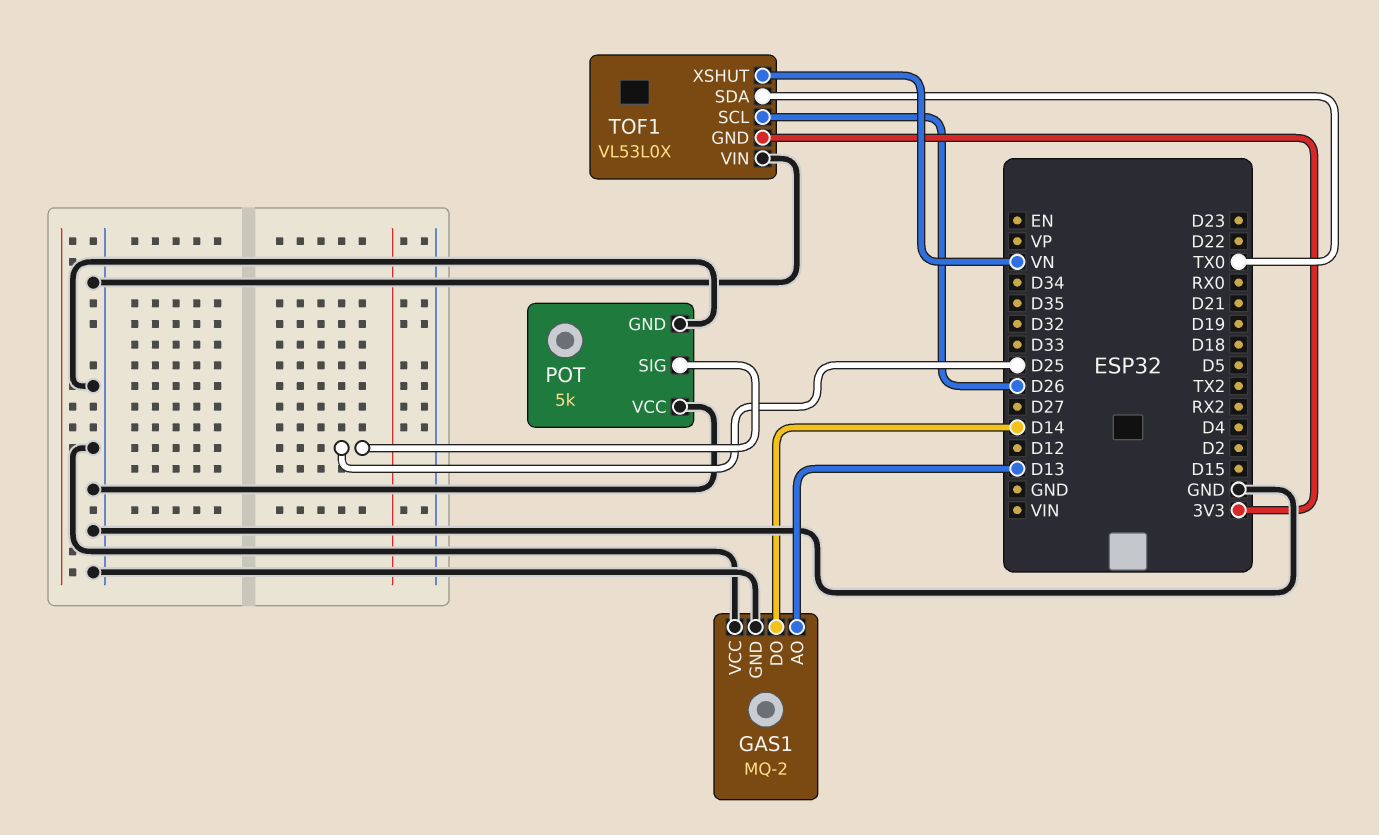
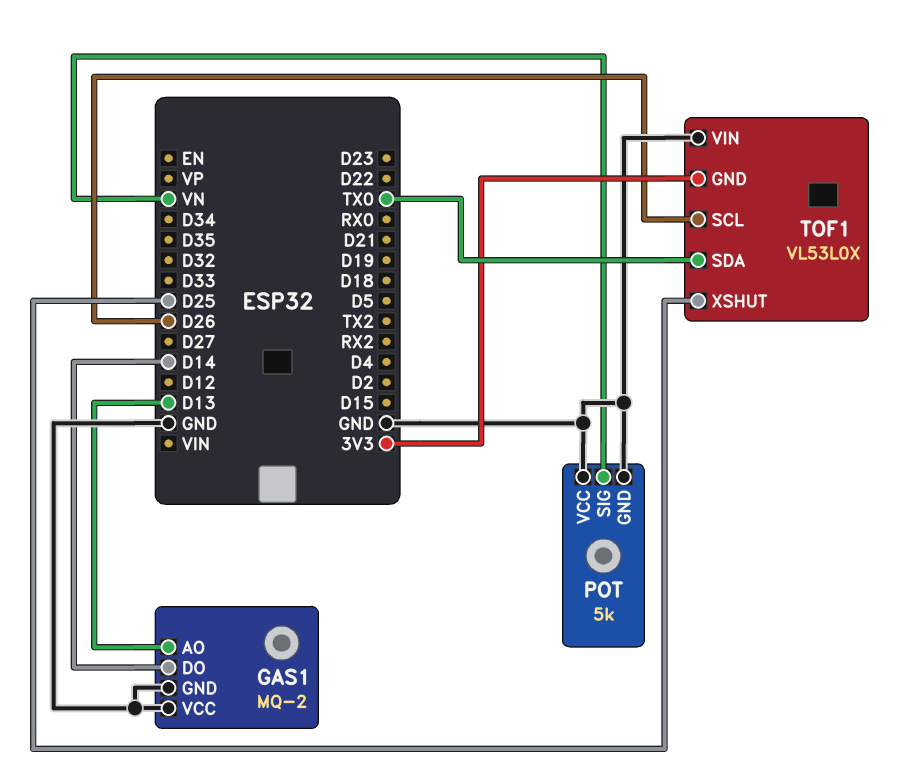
POT pin SIG: D25 -> VN
TOF1 pin XSHUT: VN -> D25

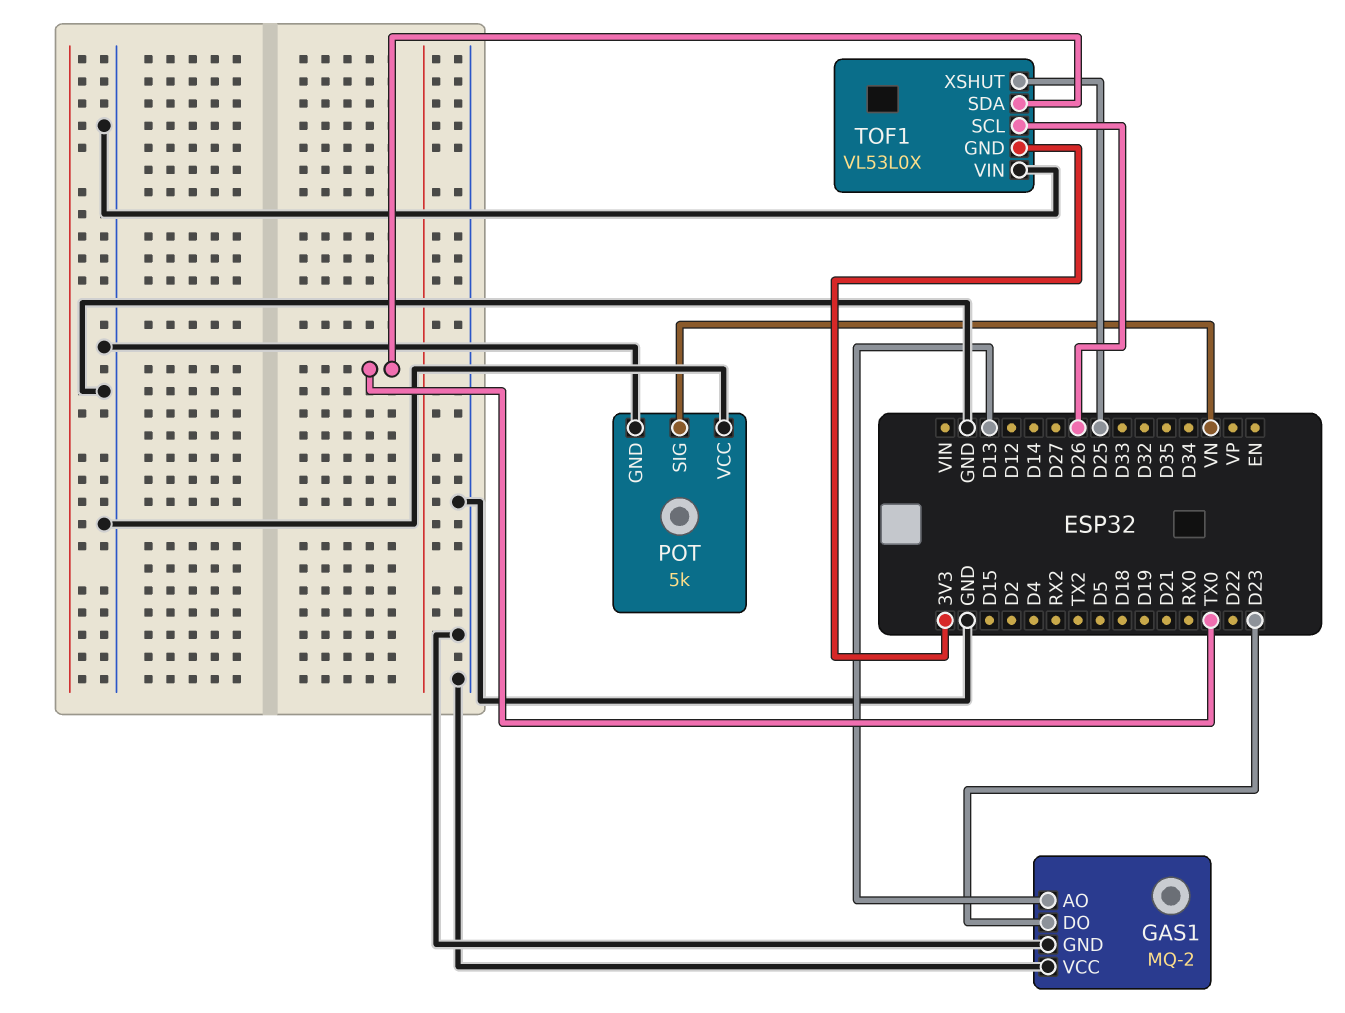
GAS1 pin DO: D14 -> D23

